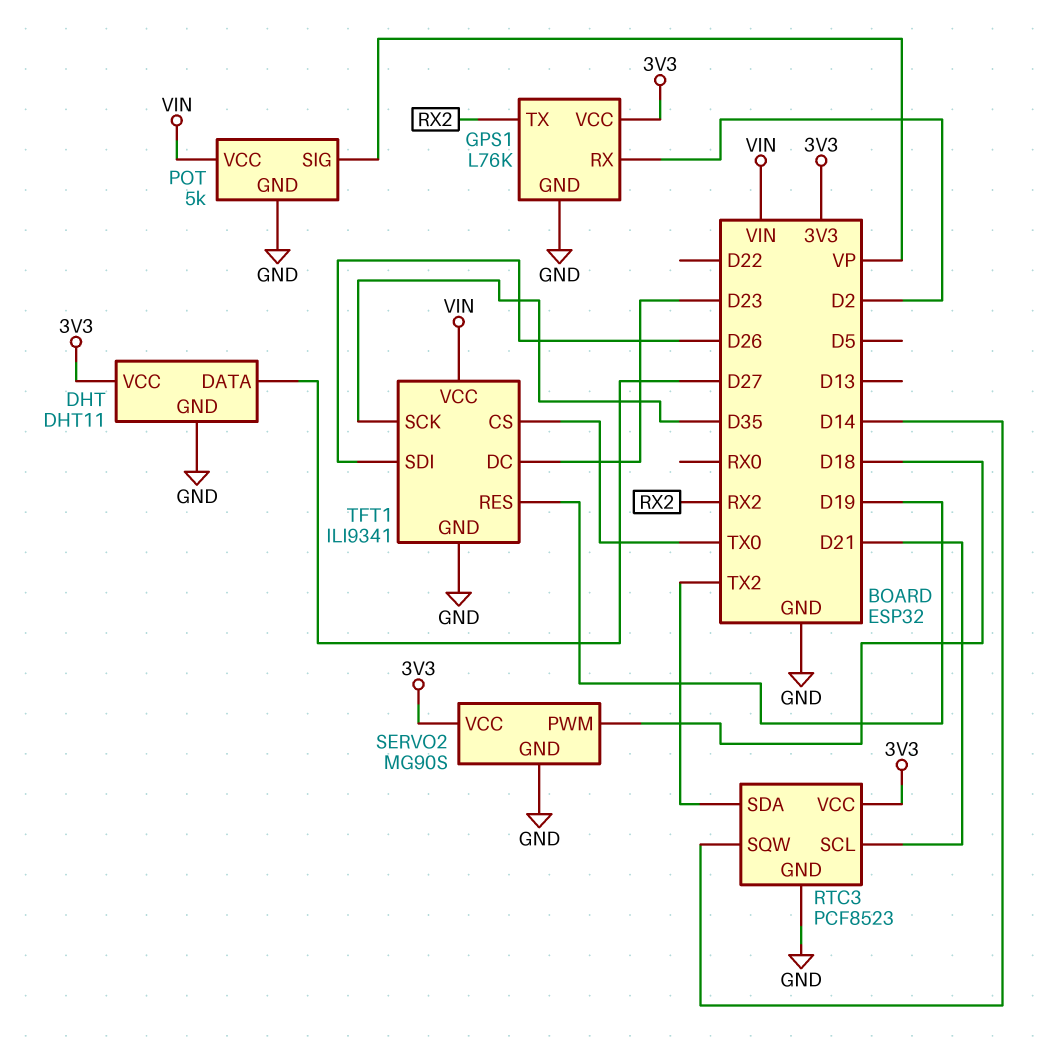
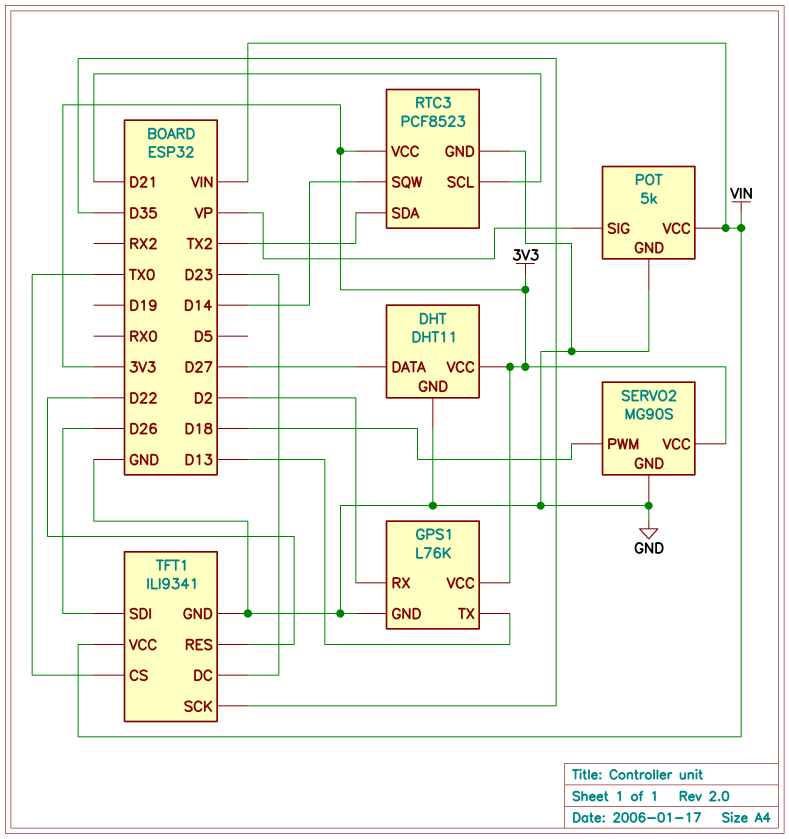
GPS1 pin TX: RX2 -> D13
TFT1 pin RES: D19 -> D22

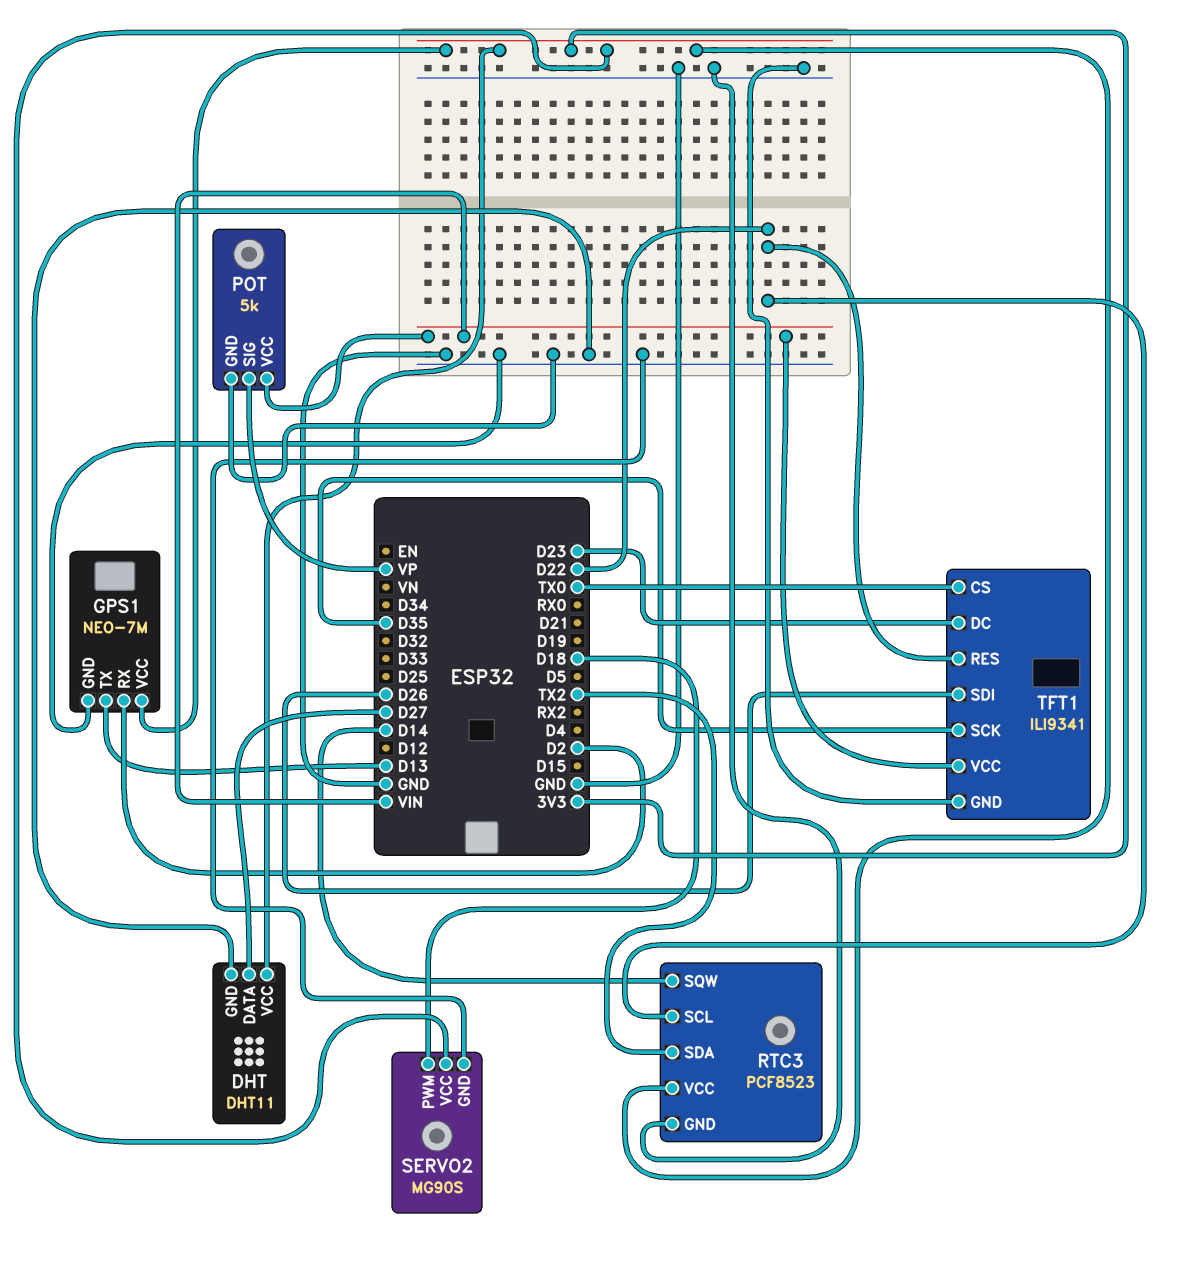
GPS1: L76K -> NEO-7M
RTC3 pin SCL: D21 -> D22

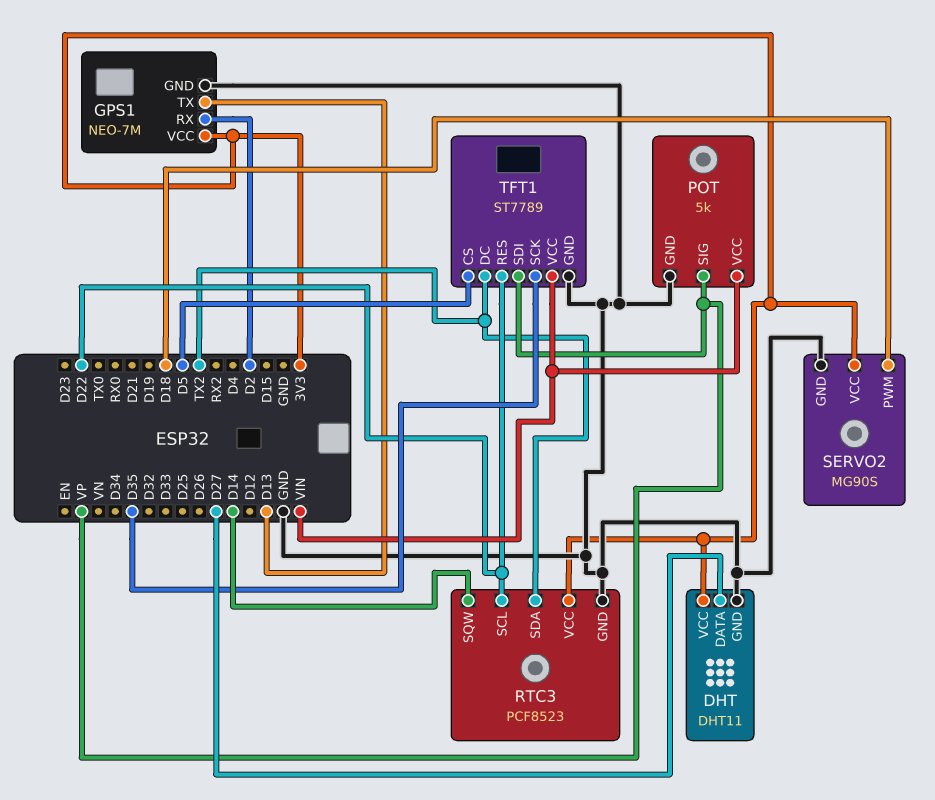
TFT1: ILI9341 -> ST7789
TFT1 pin CS: TX0 -> D5
TFT1 pin DC: D23 -> TX2
TFT1 pin SDI: D26 -> VP

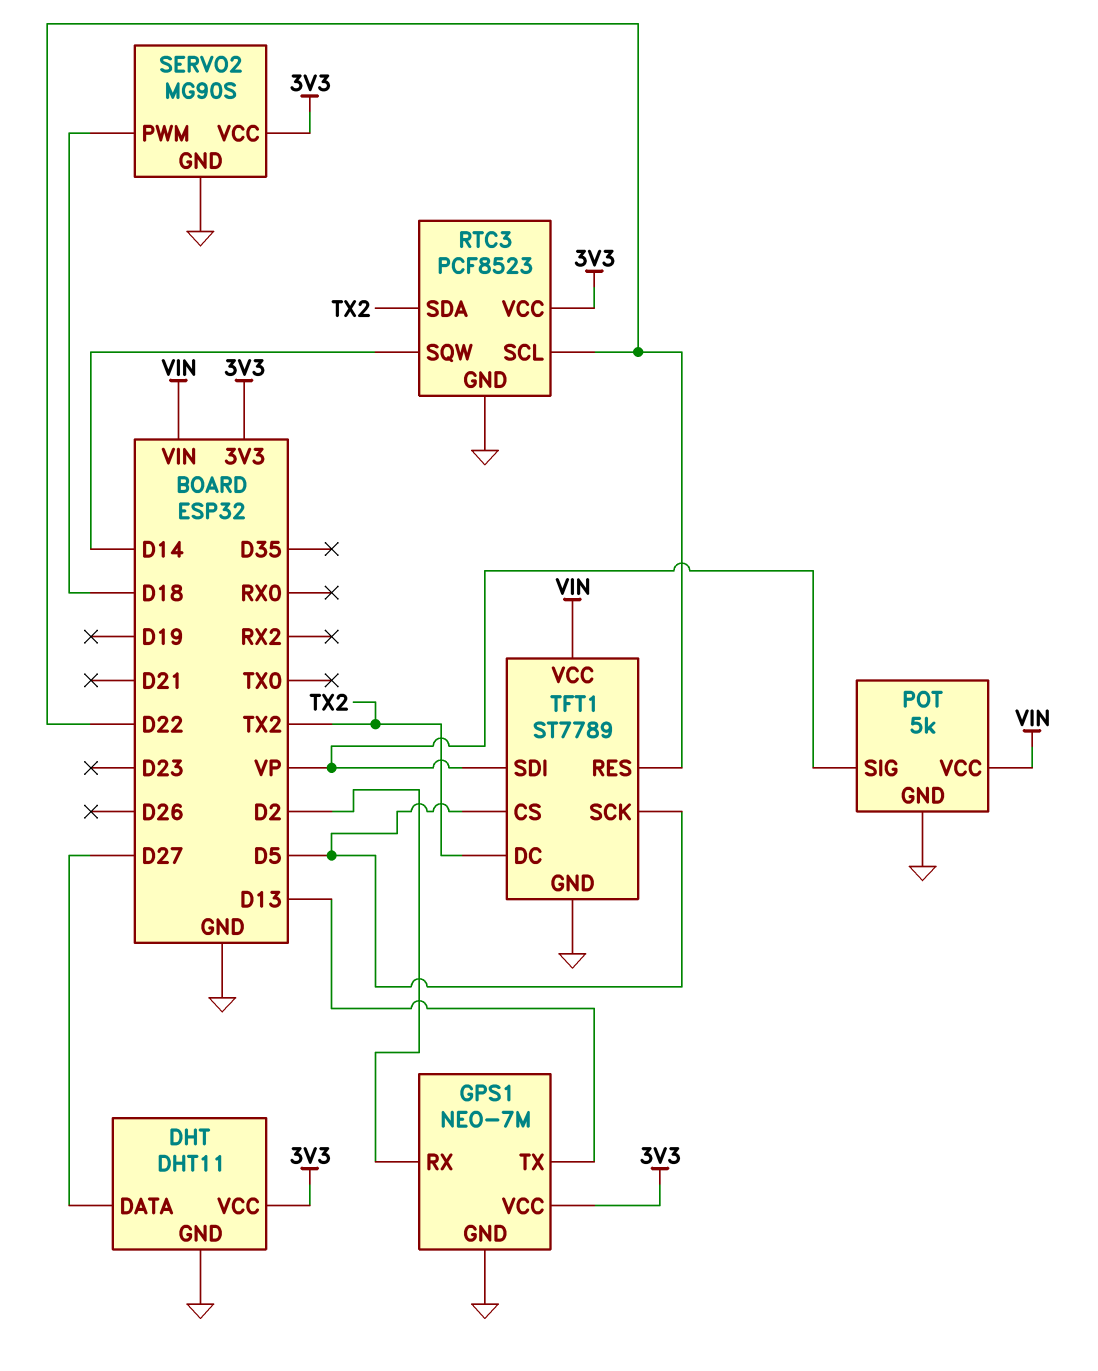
TFT1 pin SCK: D35 -> D5

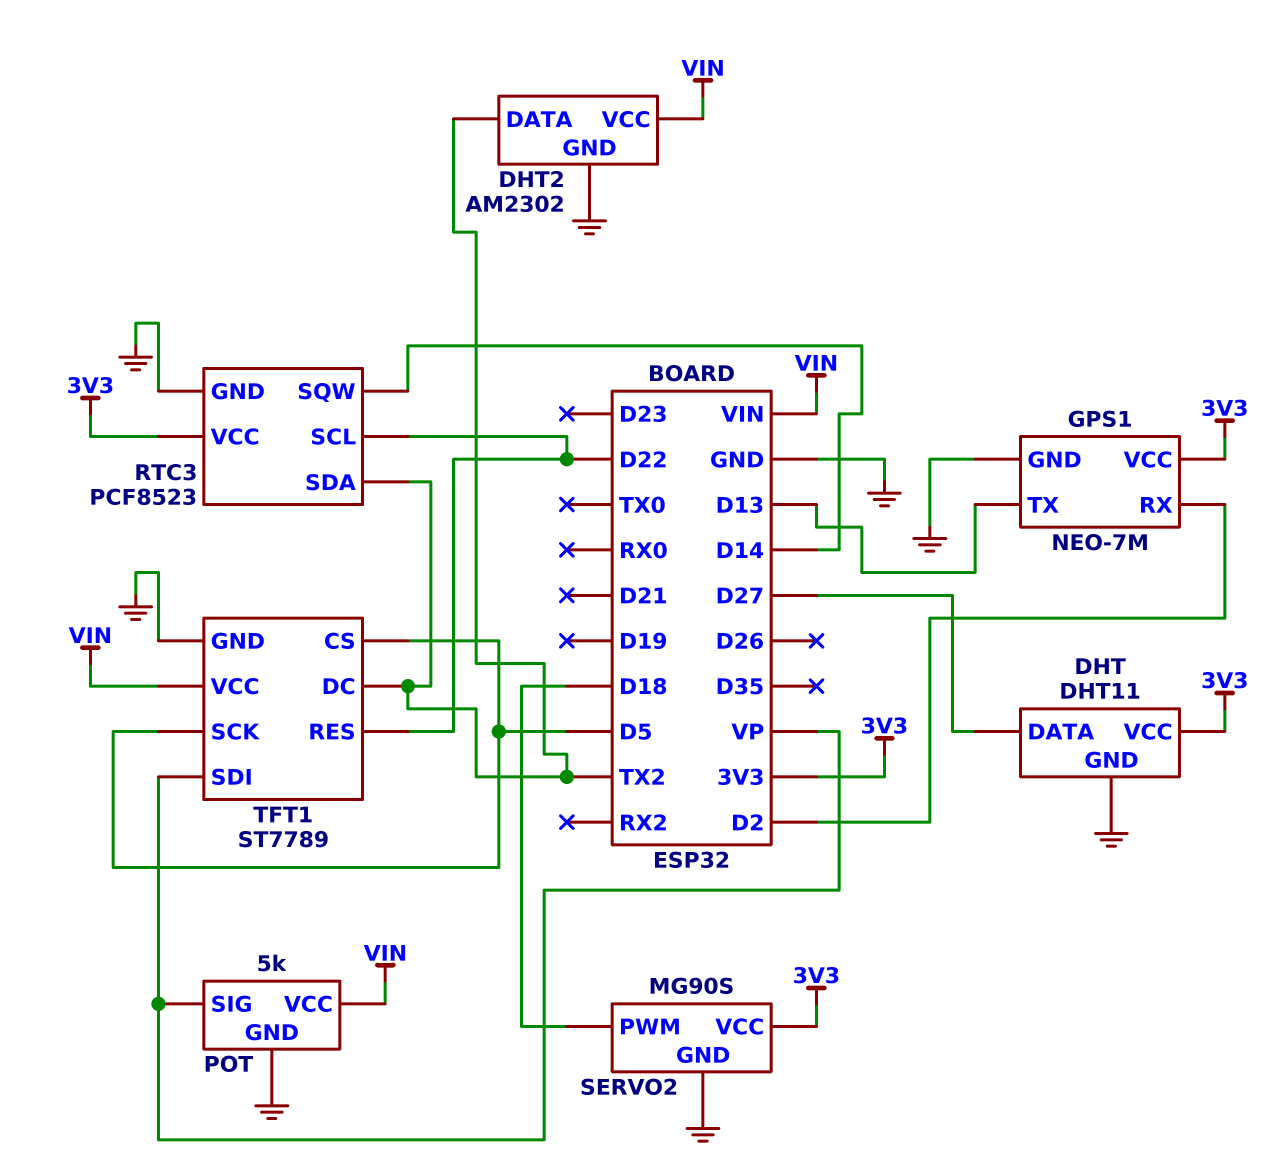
DHT2: none -> AM2302
DHT2 pin DATA: none -> TX2
DHT2 pin GND: none -> GND
DHT2 pin VCC: none -> VIN

